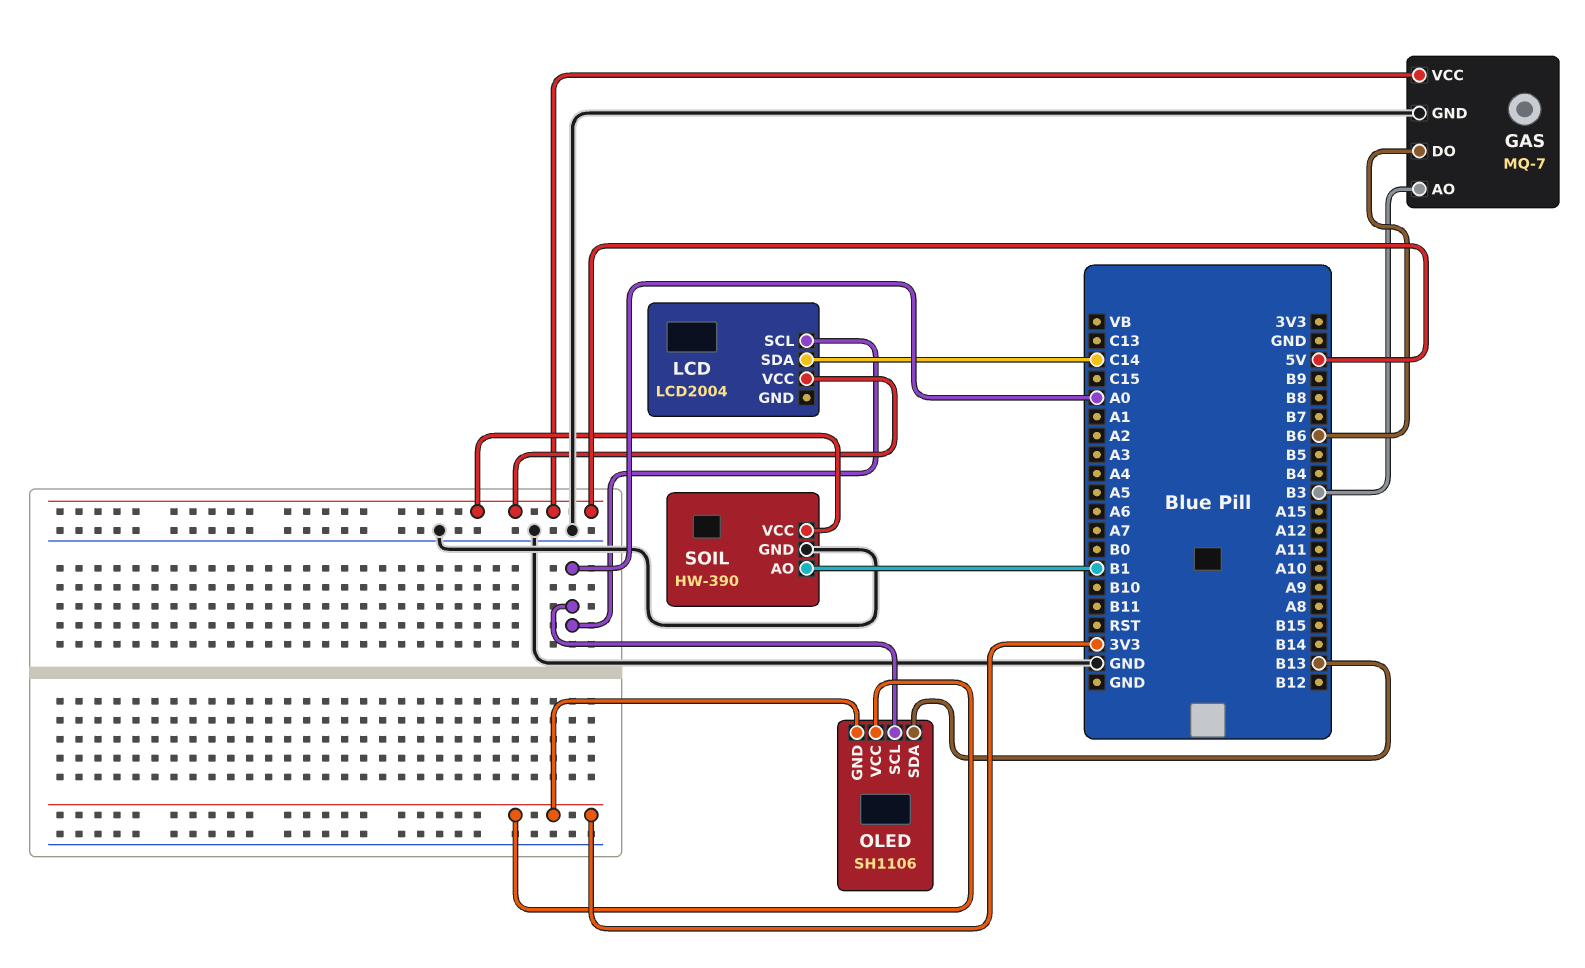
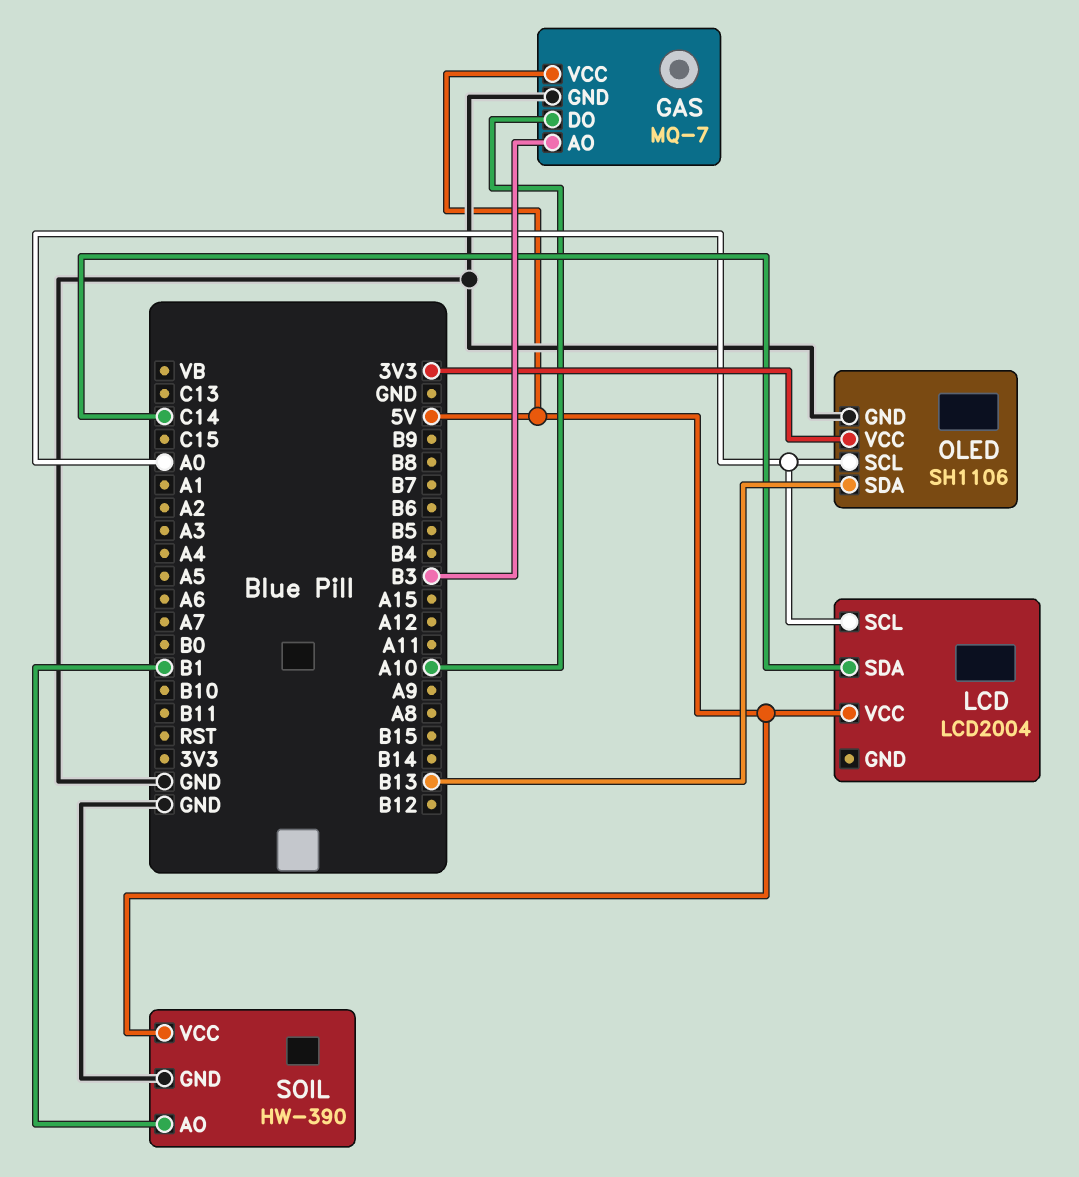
GAS pin DO: B6 -> A10
OLED pin GND: 3V3 -> GND

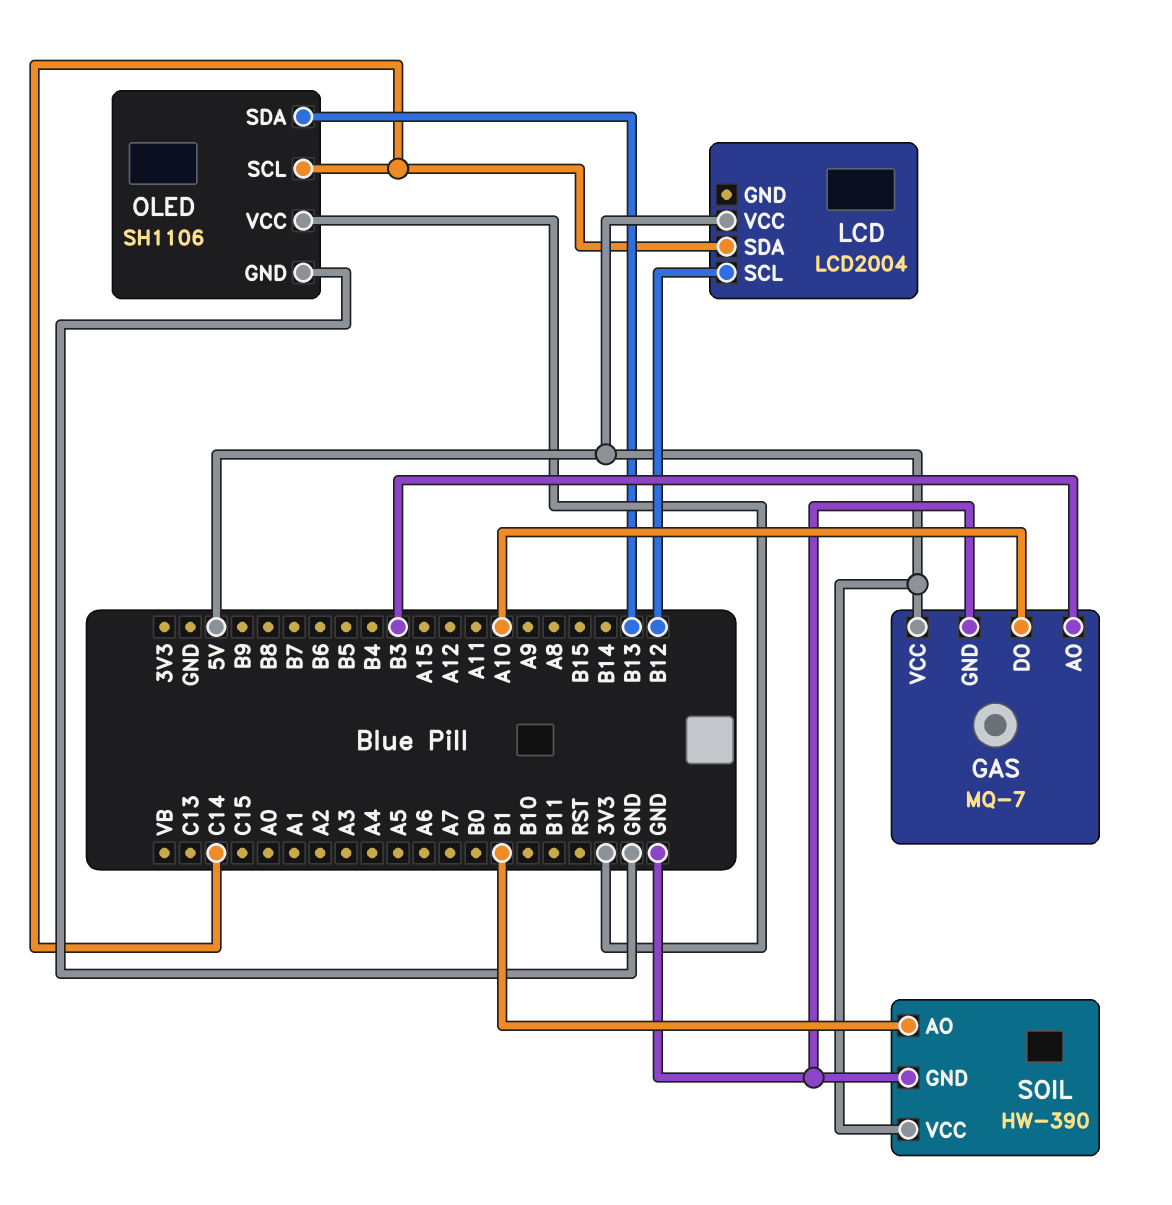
LCD pin SCL: A0 -> B12
OLED pin SCL: A0 -> C14

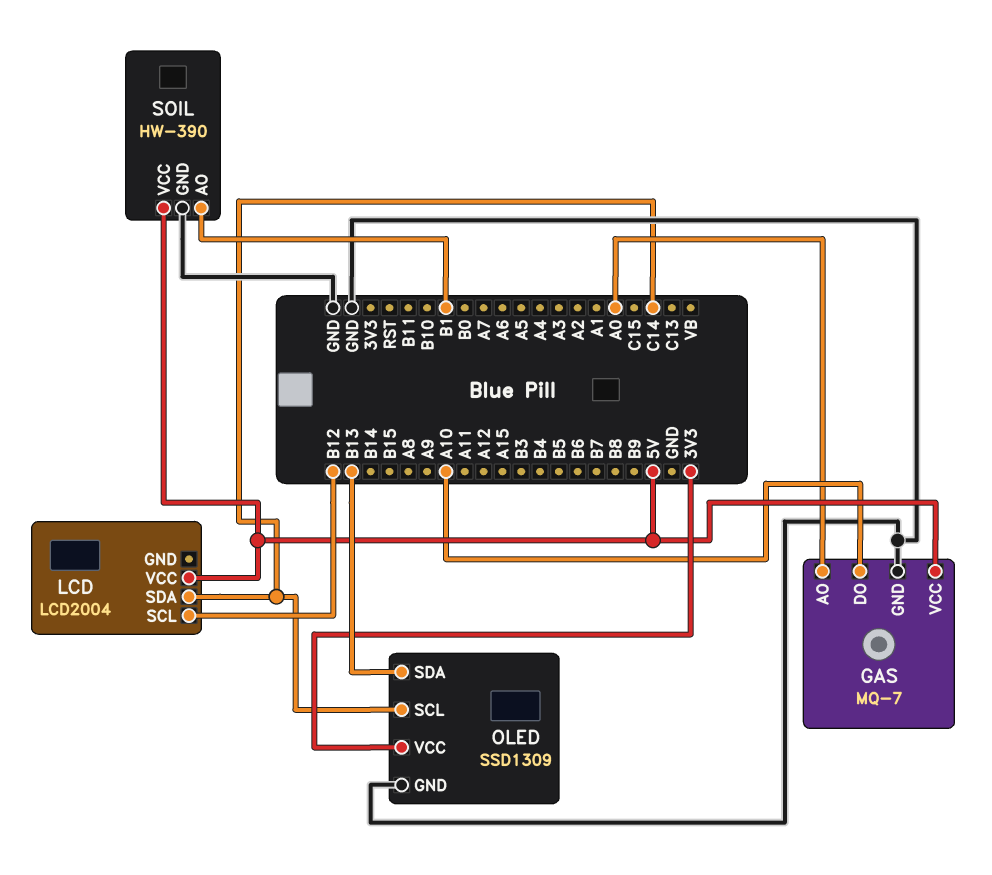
GAS pin AO: B3 -> A0
OLED: SH1106 -> SSD1309

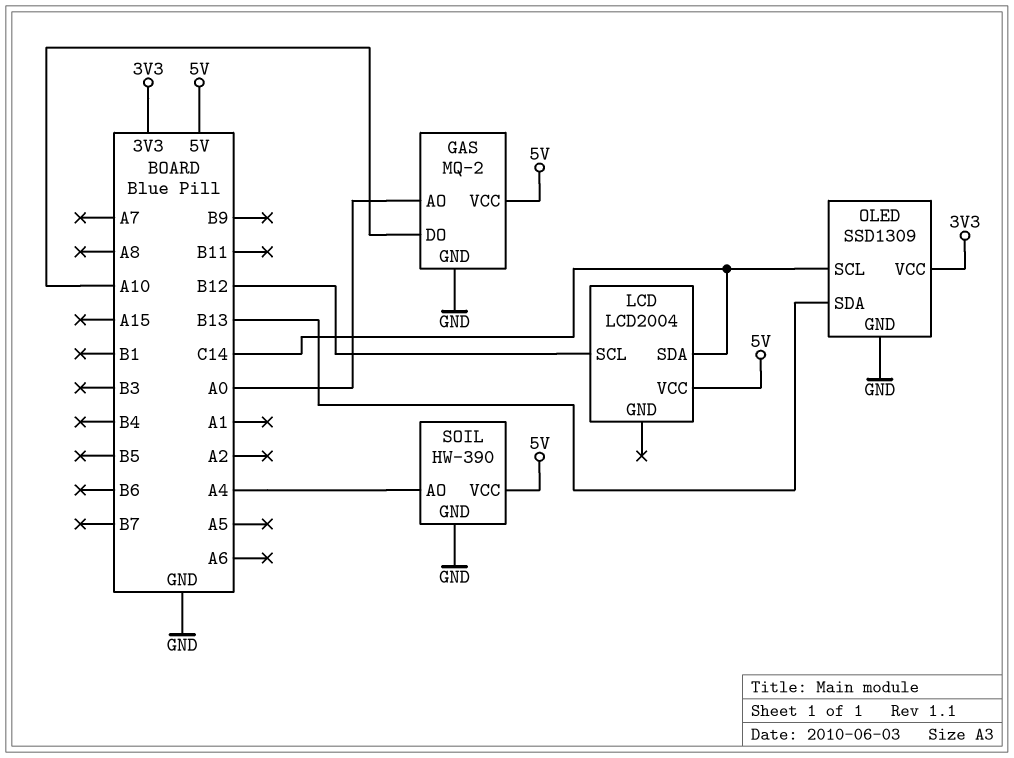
GAS: MQ-7 -> MQ-2
SOIL pin AO: B1 -> A4

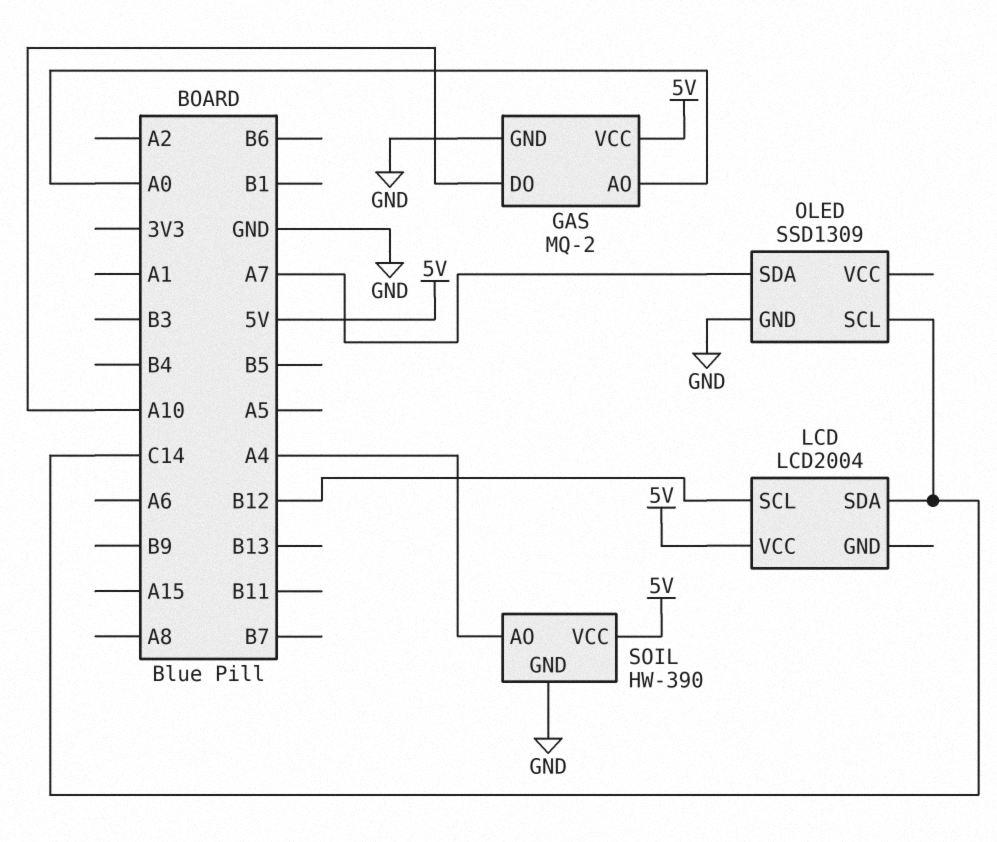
OLED pin SDA: B13 -> A7
OLED pin VCC: 3V3 -> none

